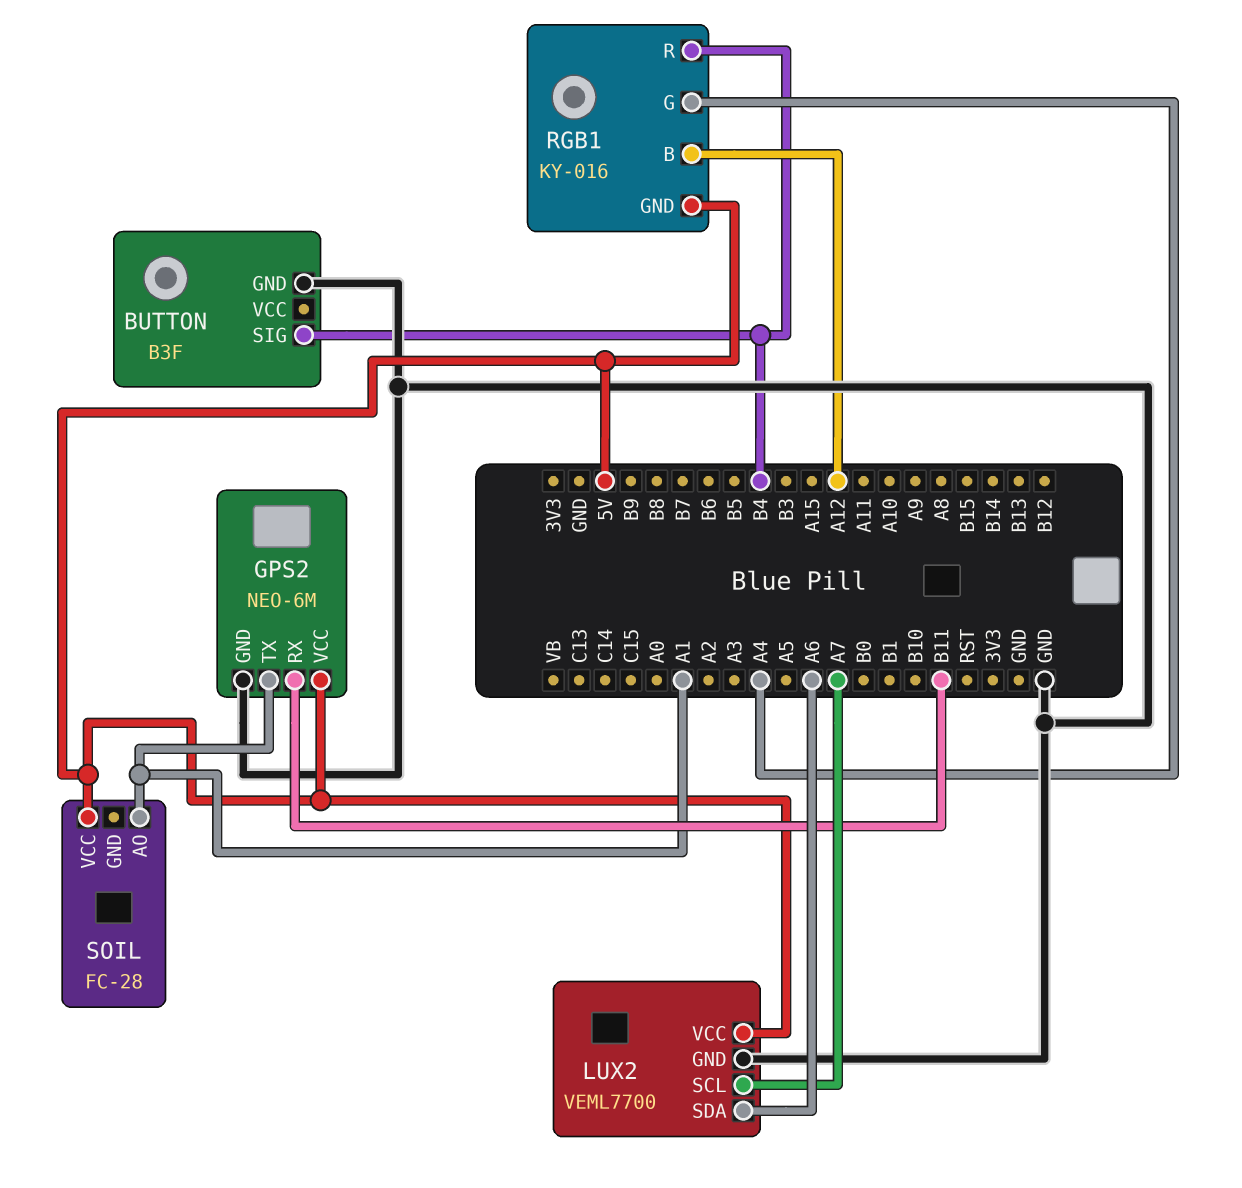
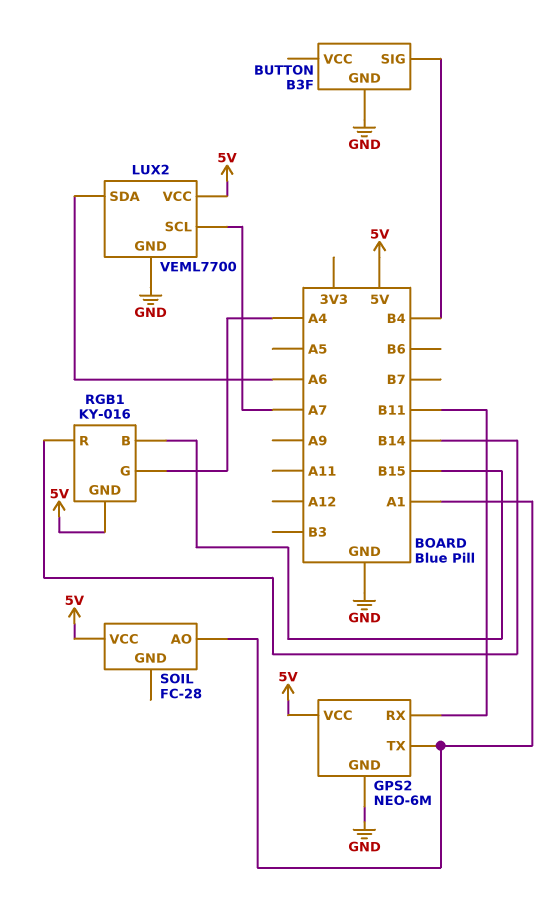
RGB1 pin B: A12 -> B15
RGB1 pin R: B4 -> B14

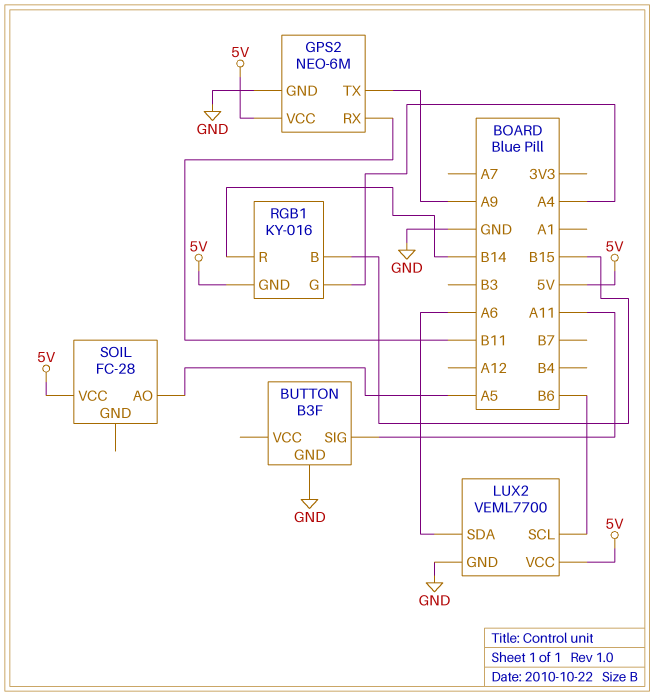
BUTTON pin SIG: B4 -> A11
GPS2 pin TX: A1 -> A9
LUX2 pin SCL: A7 -> B6
SOIL pin AO: A1 -> A5

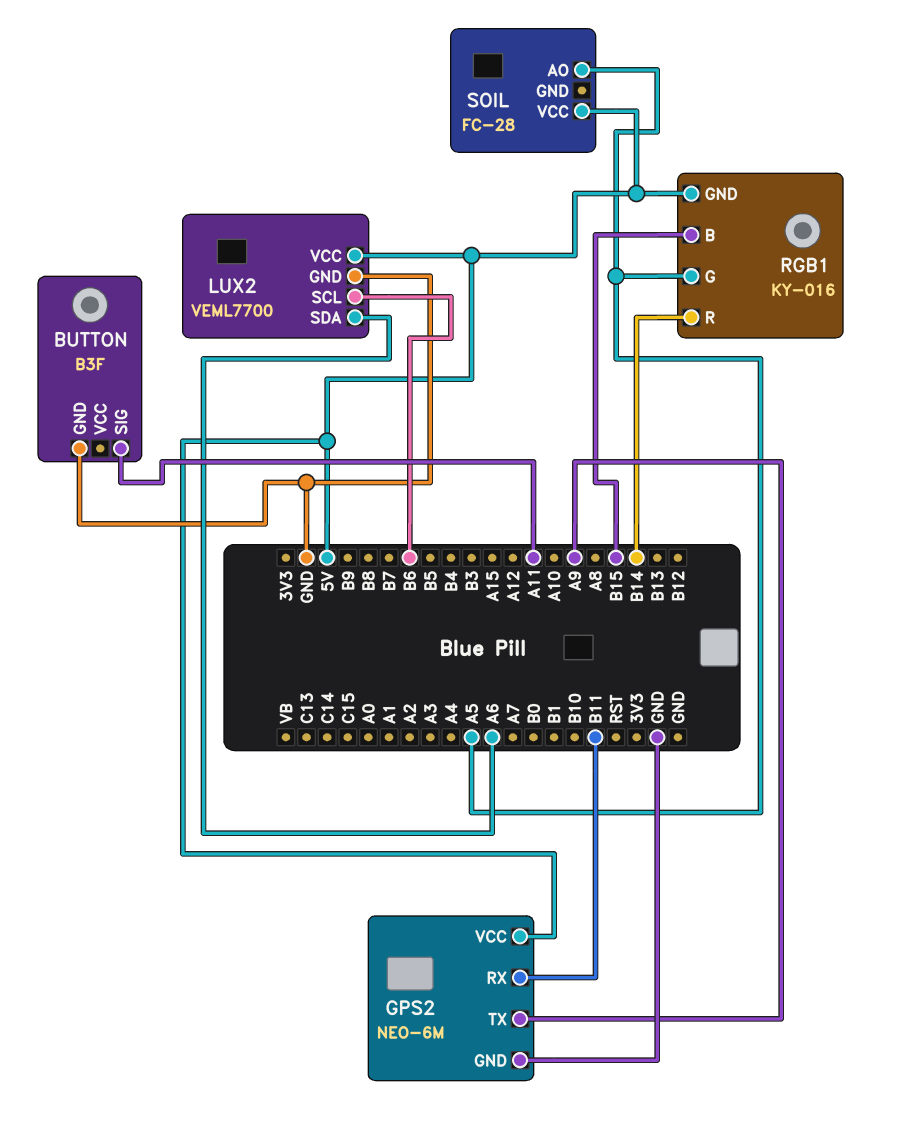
RGB1 pin G: A4 -> A5

